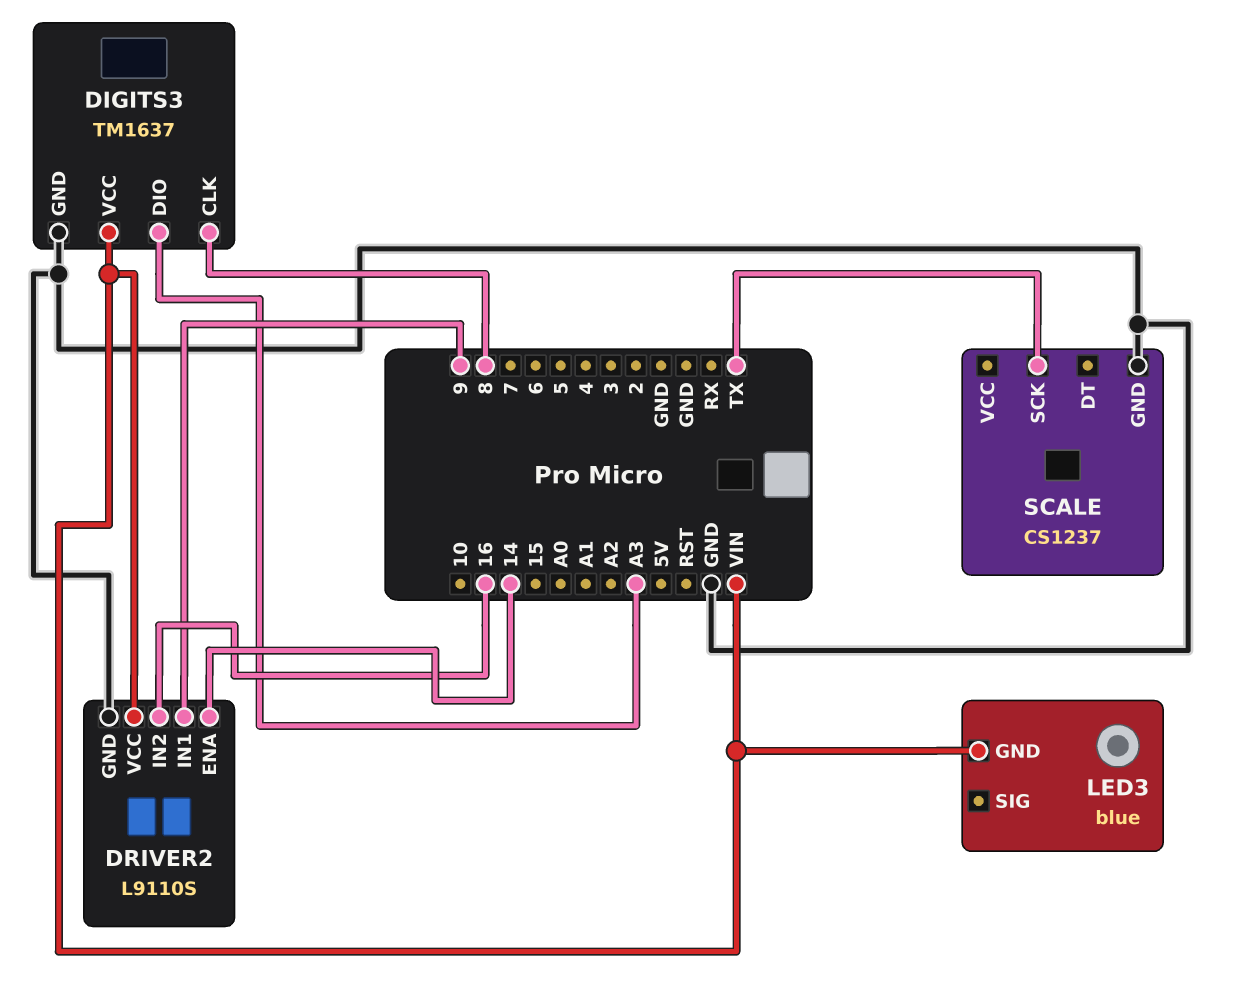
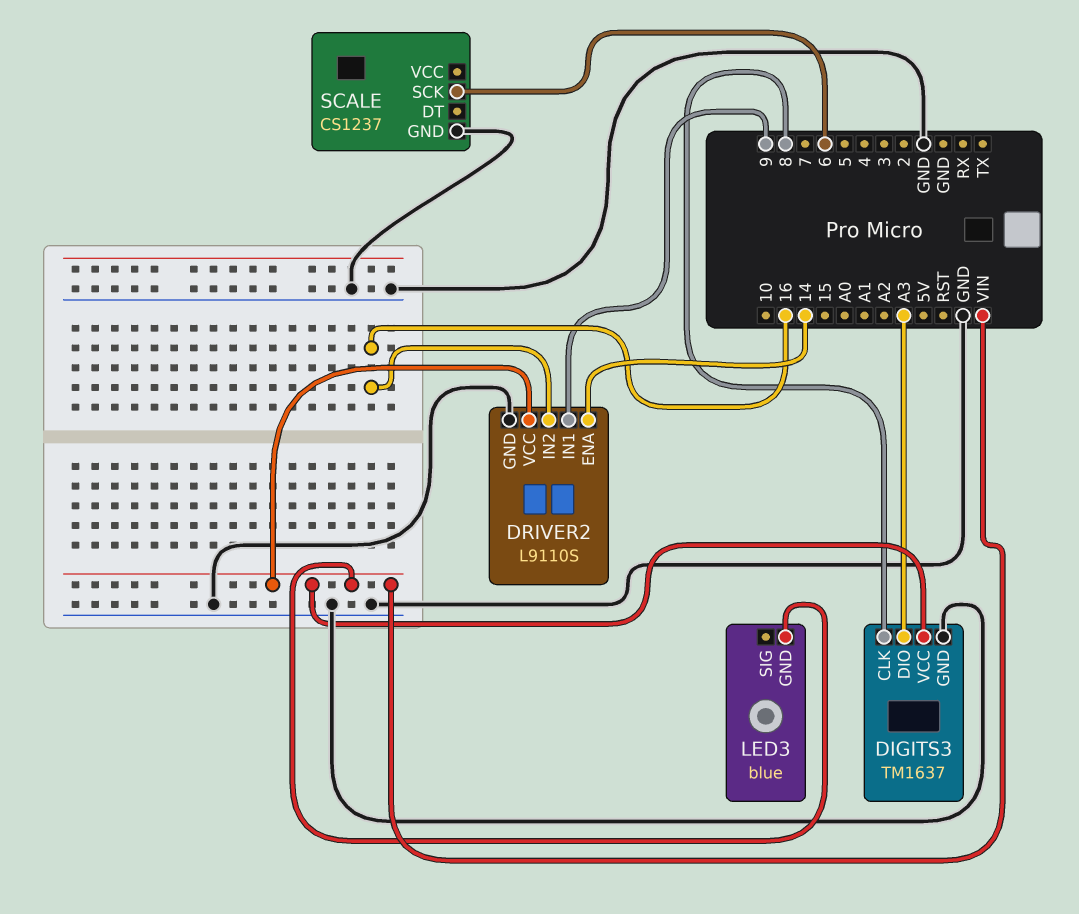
SCALE pin SCK: TX -> 6

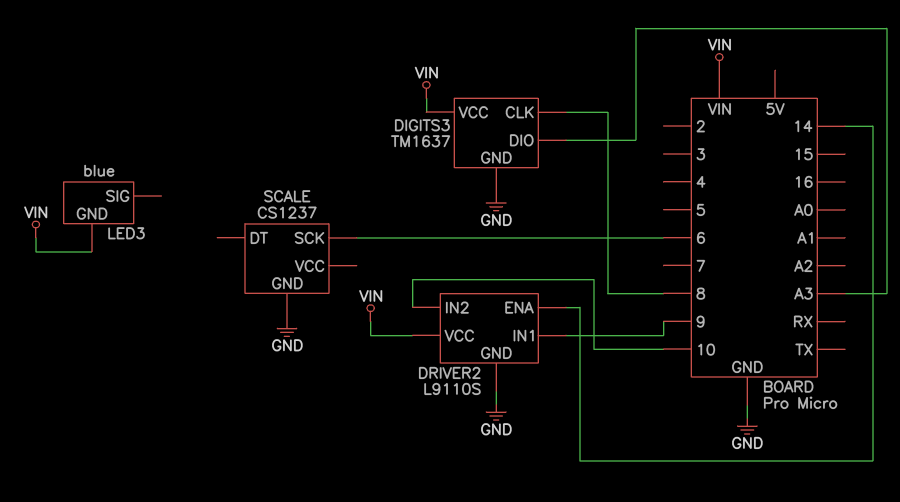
DRIVER2 pin IN2: 16 -> 10

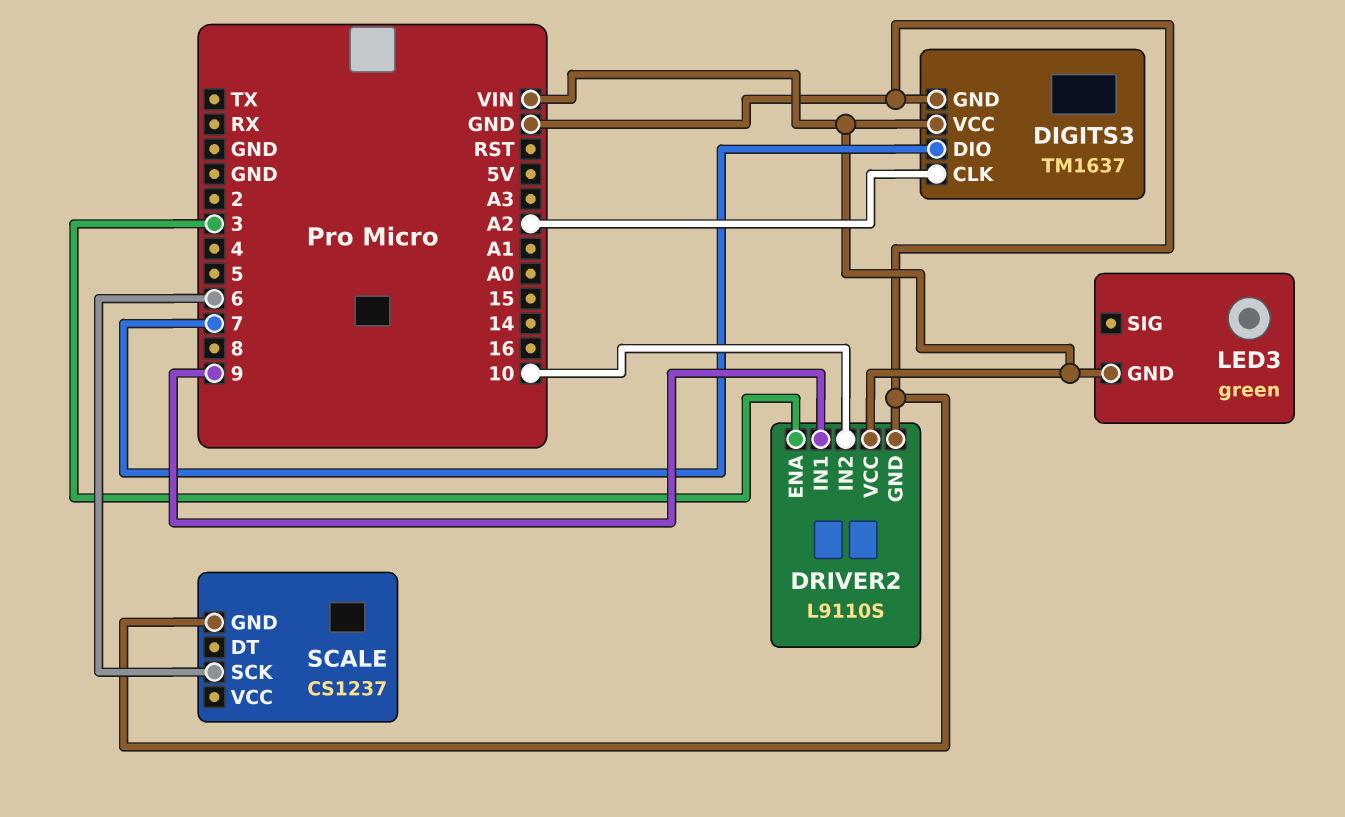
DIGITS3 pin CLK: 8 -> A2
DIGITS3 pin DIO: A3 -> 7
DRIVER2 pin ENA: 14 -> 3
LED3: blue -> green

